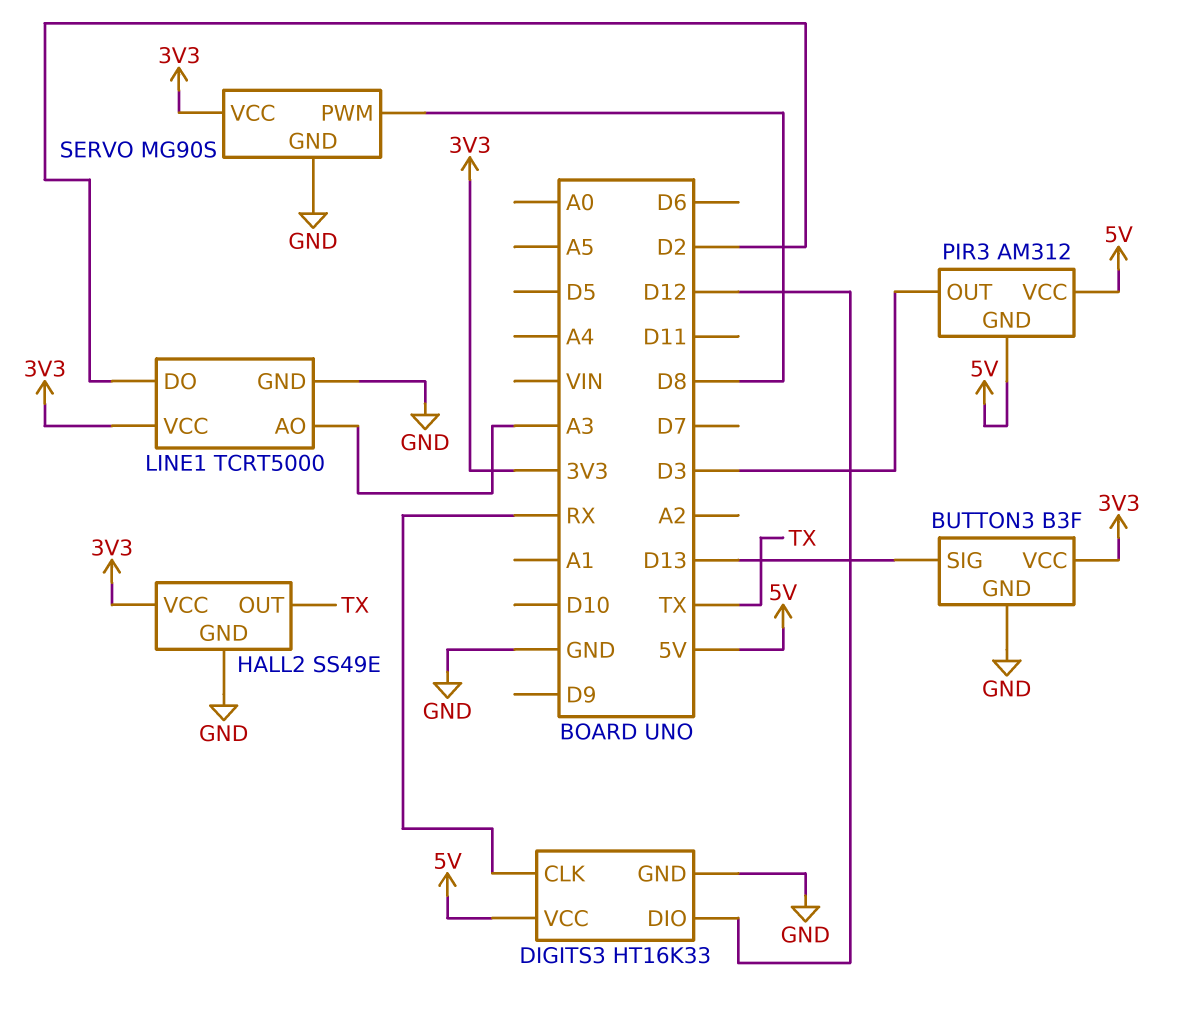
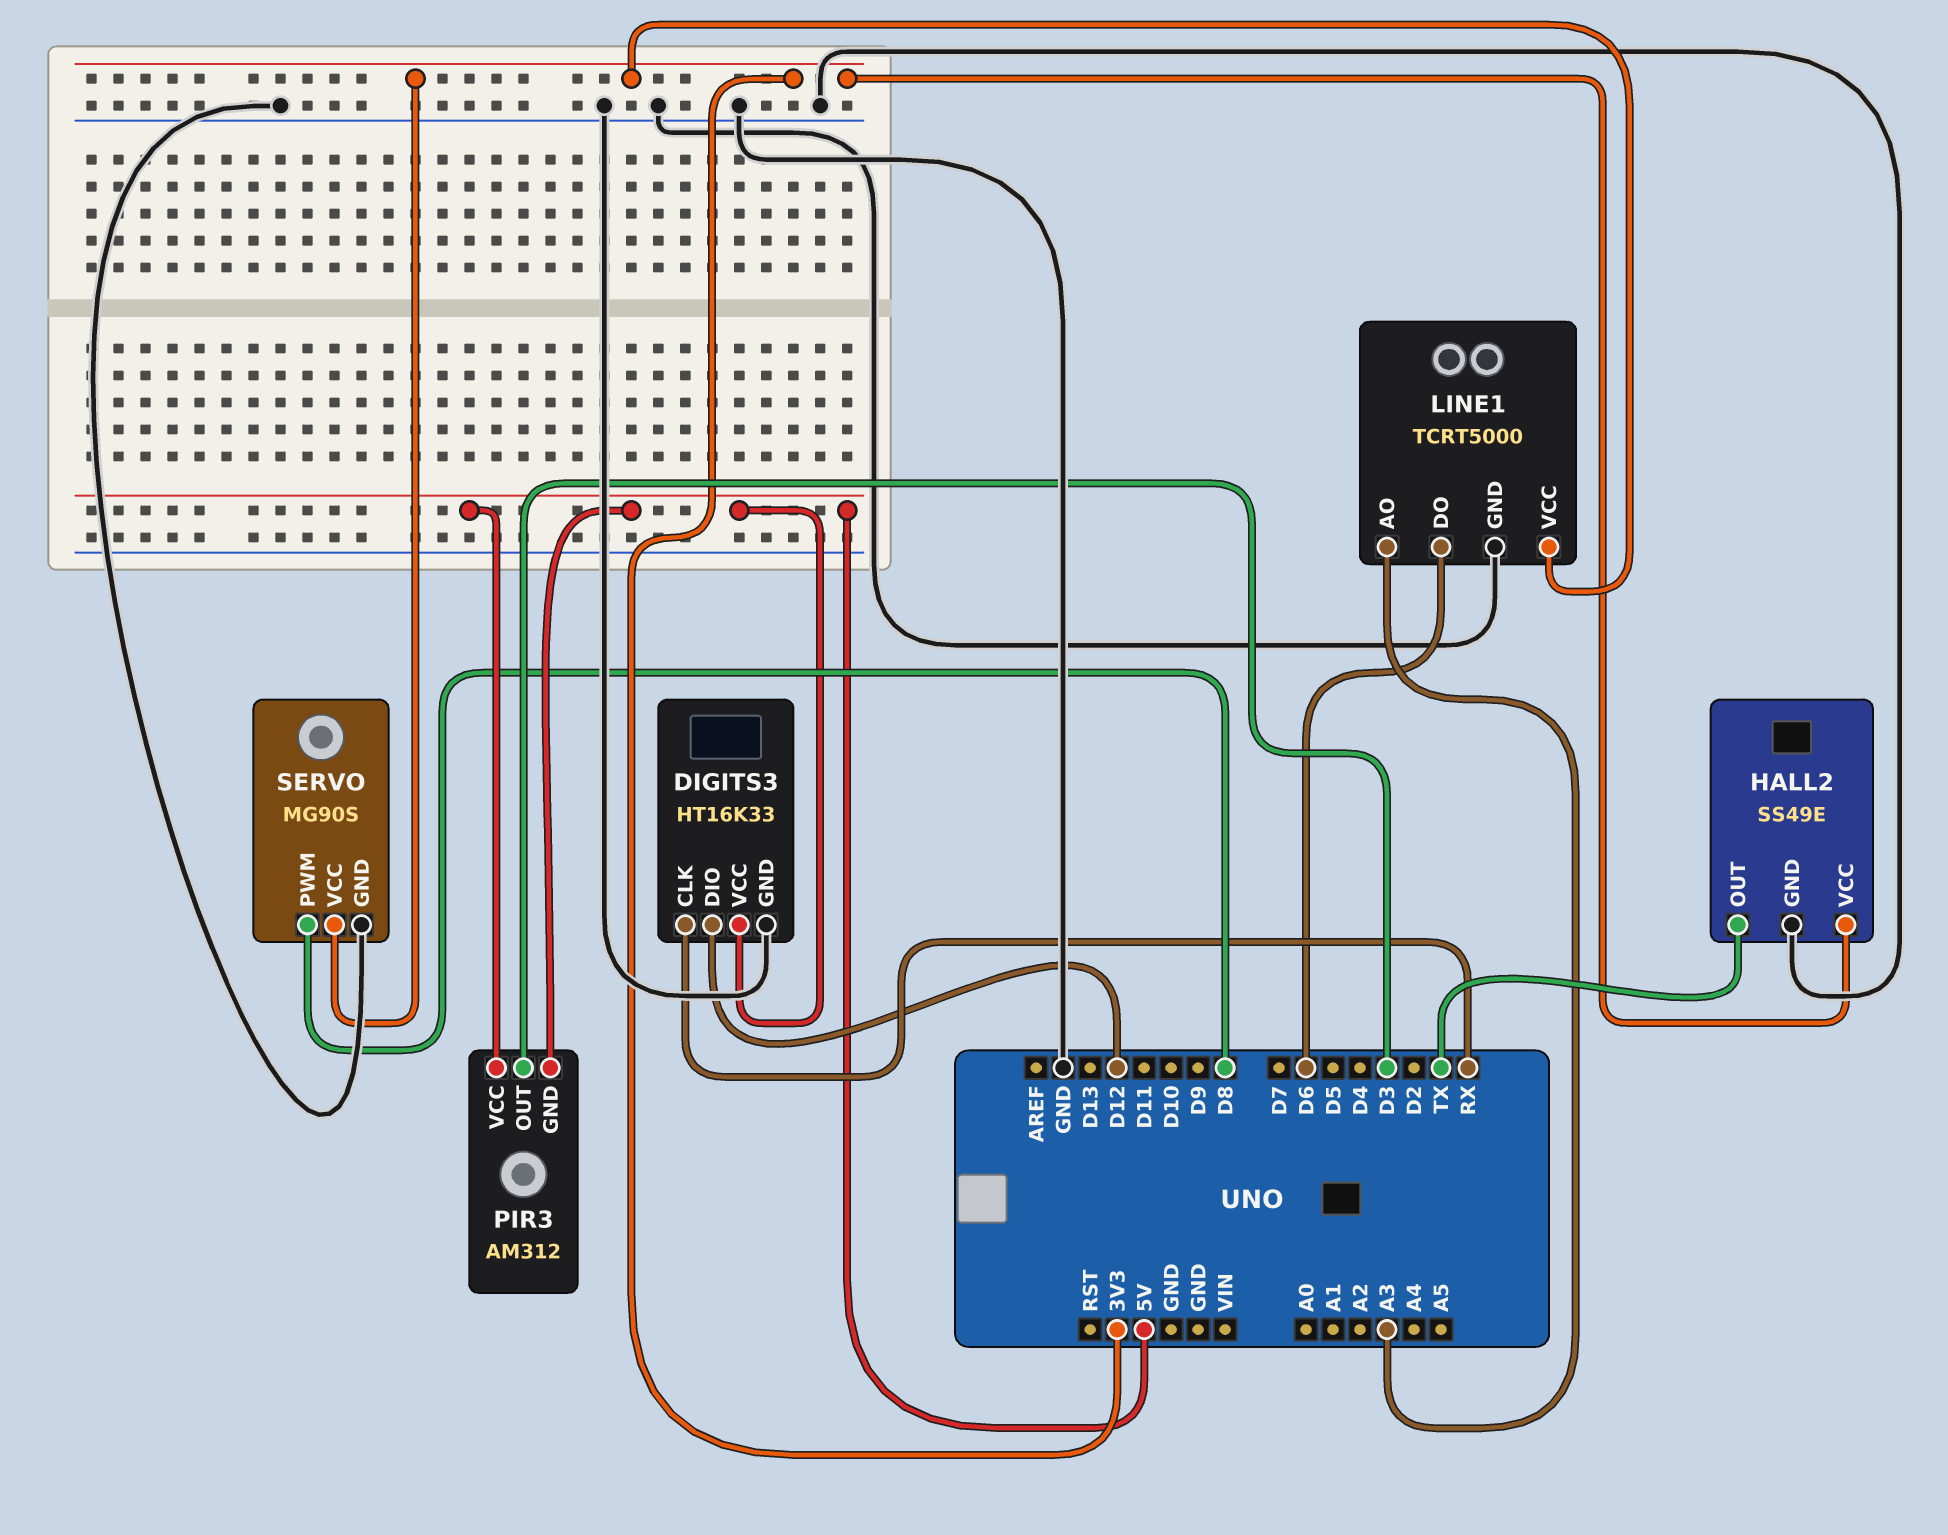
BUTTON3: B3F -> none
BUTTON3 pin GND: GND -> none
BUTTON3 pin SIG: D13 -> none
BUTTON3 pin VCC: 3V3 -> none
LINE1 pin DO: D2 -> D6

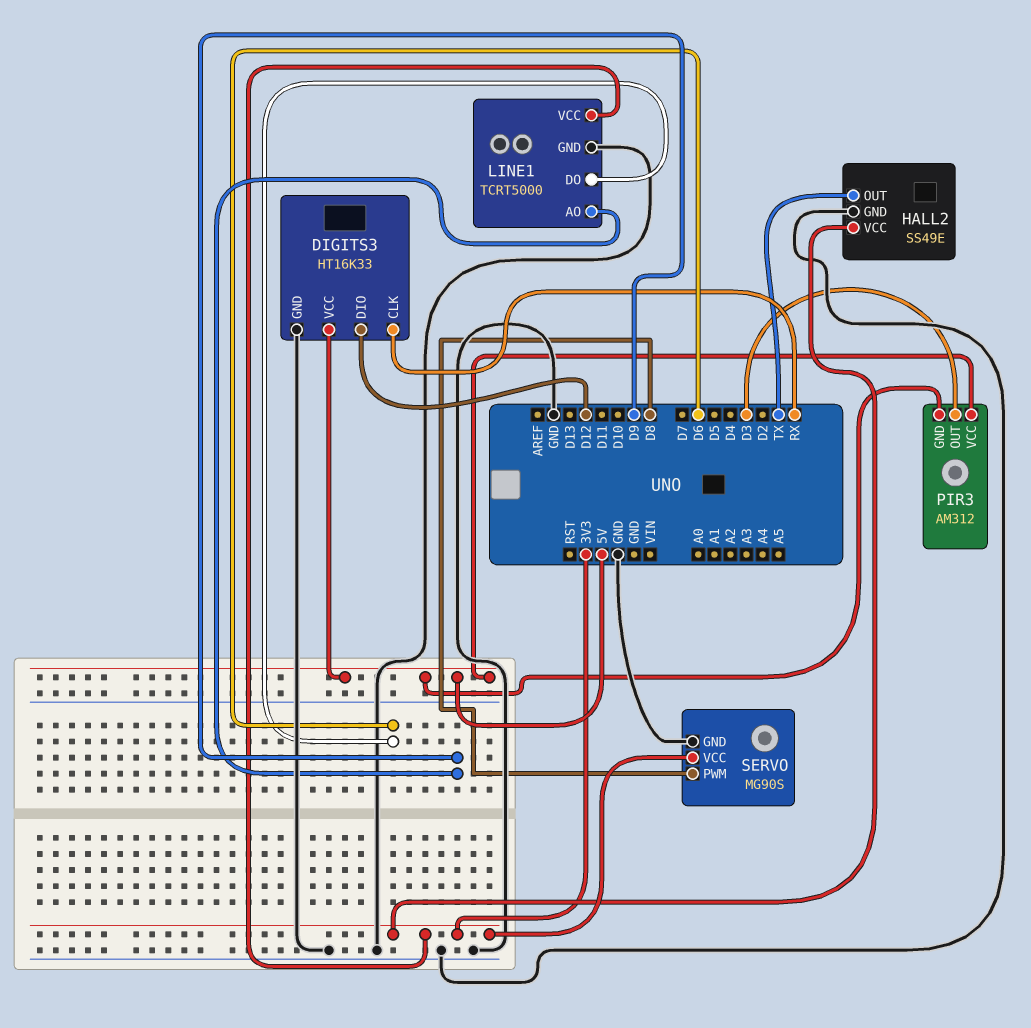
LINE1 pin AO: A3 -> D9

